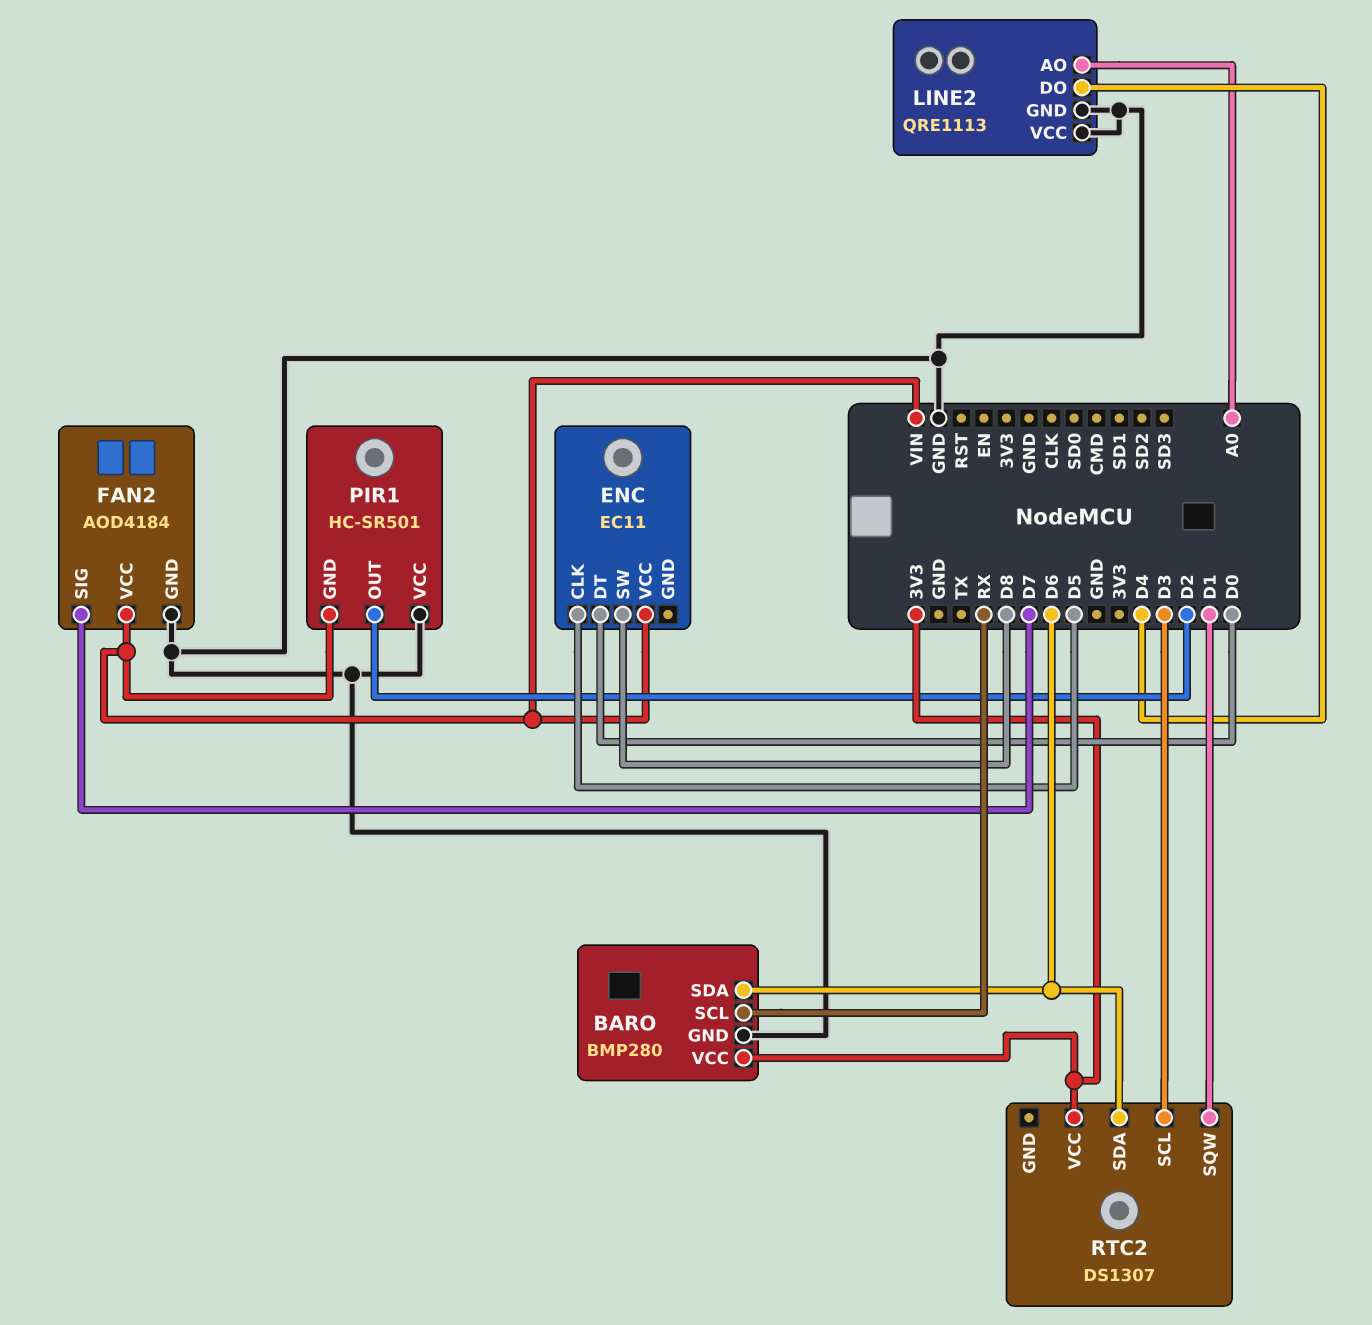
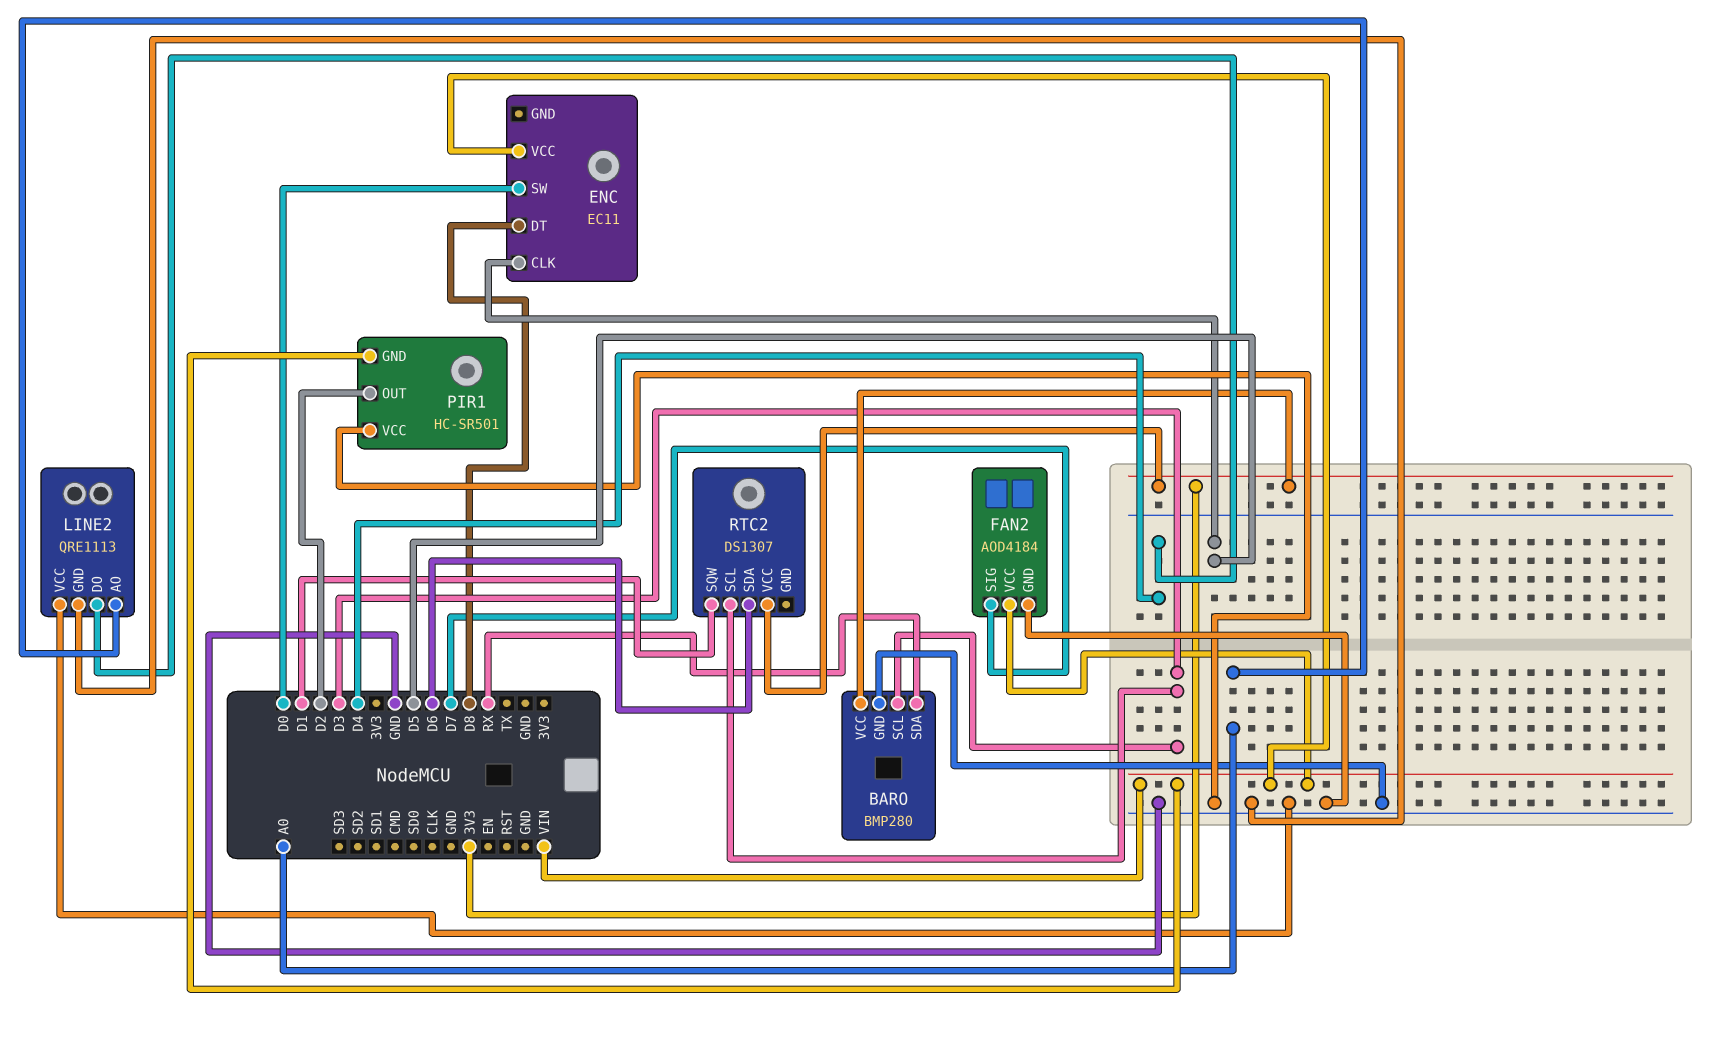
BARO pin SCL: RX -> D3
BARO pin SDA: D6 -> RX
ENC pin DT: D0 -> D8
ENC pin SW: D8 -> D0

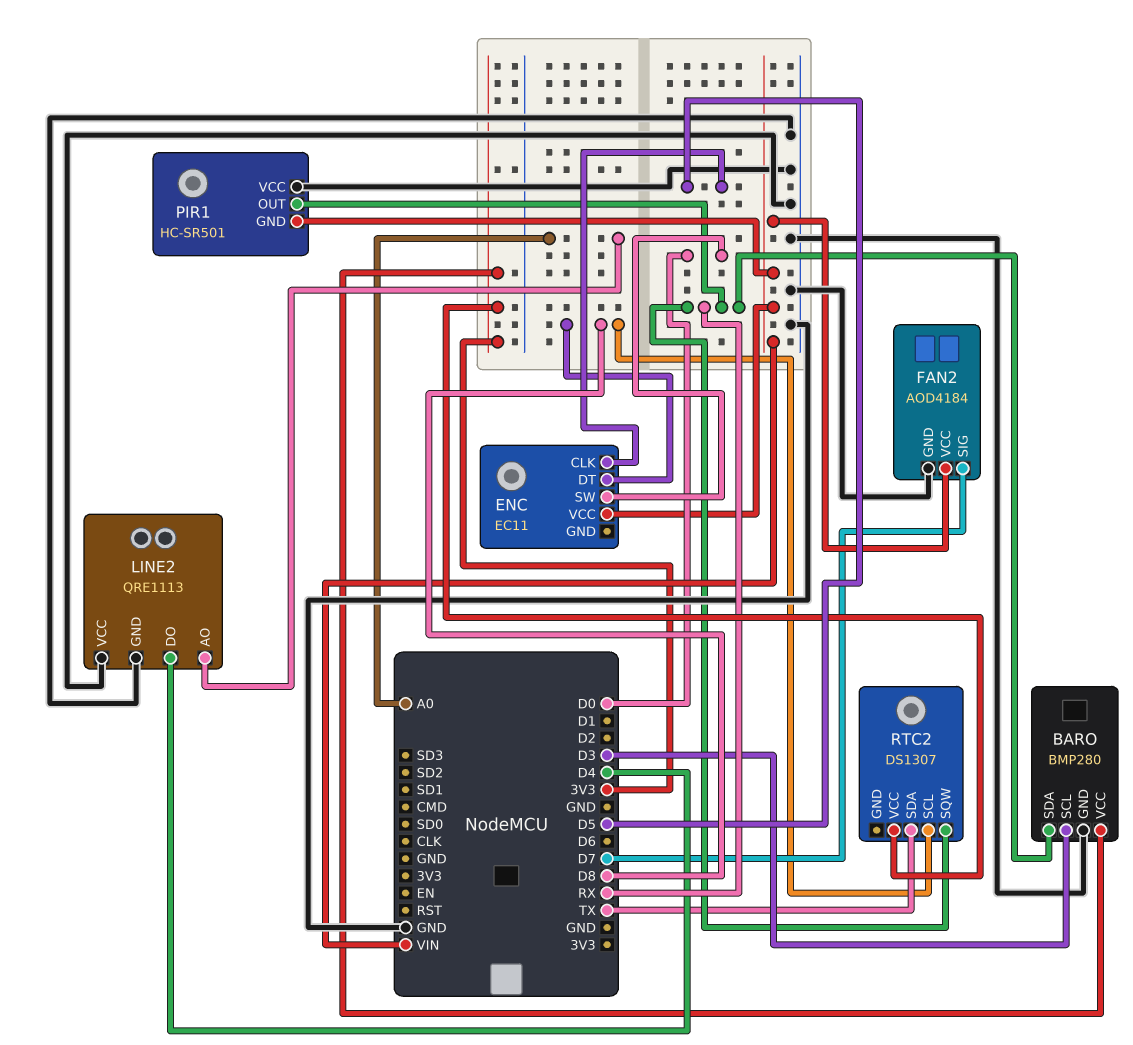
PIR1 pin OUT: D2 -> RX
RTC2 pin SCL: D3 -> D8
RTC2 pin SDA: D6 -> TX
RTC2 pin SQW: D1 -> RX

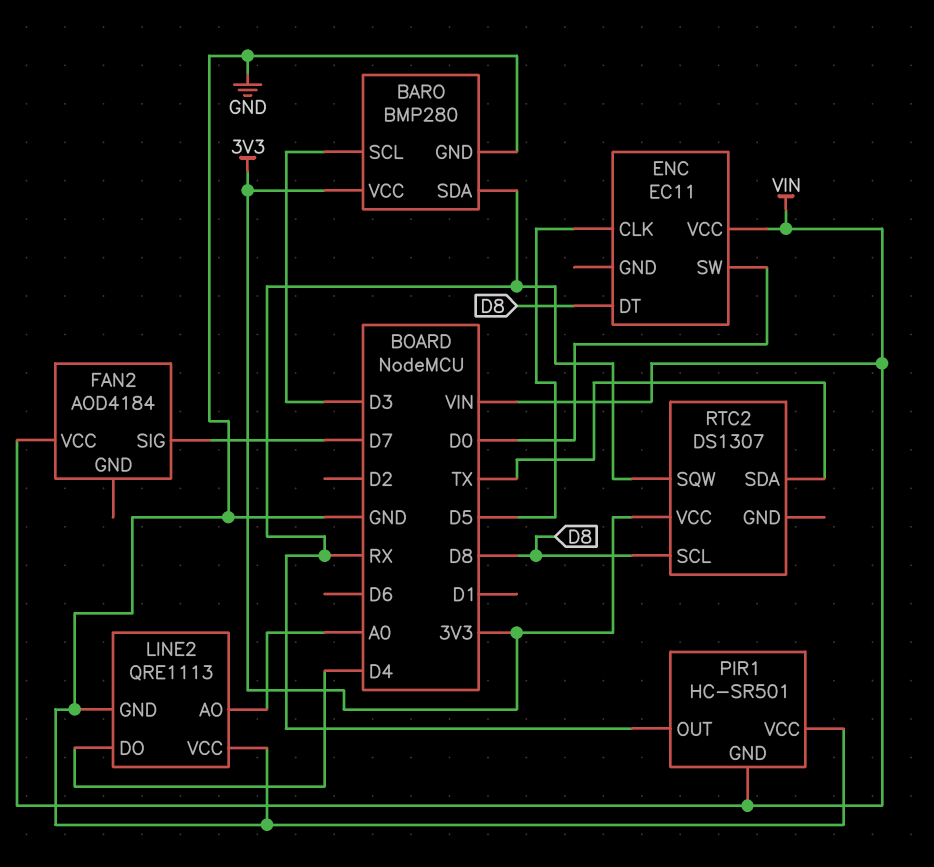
FAN2 pin GND: GND -> none

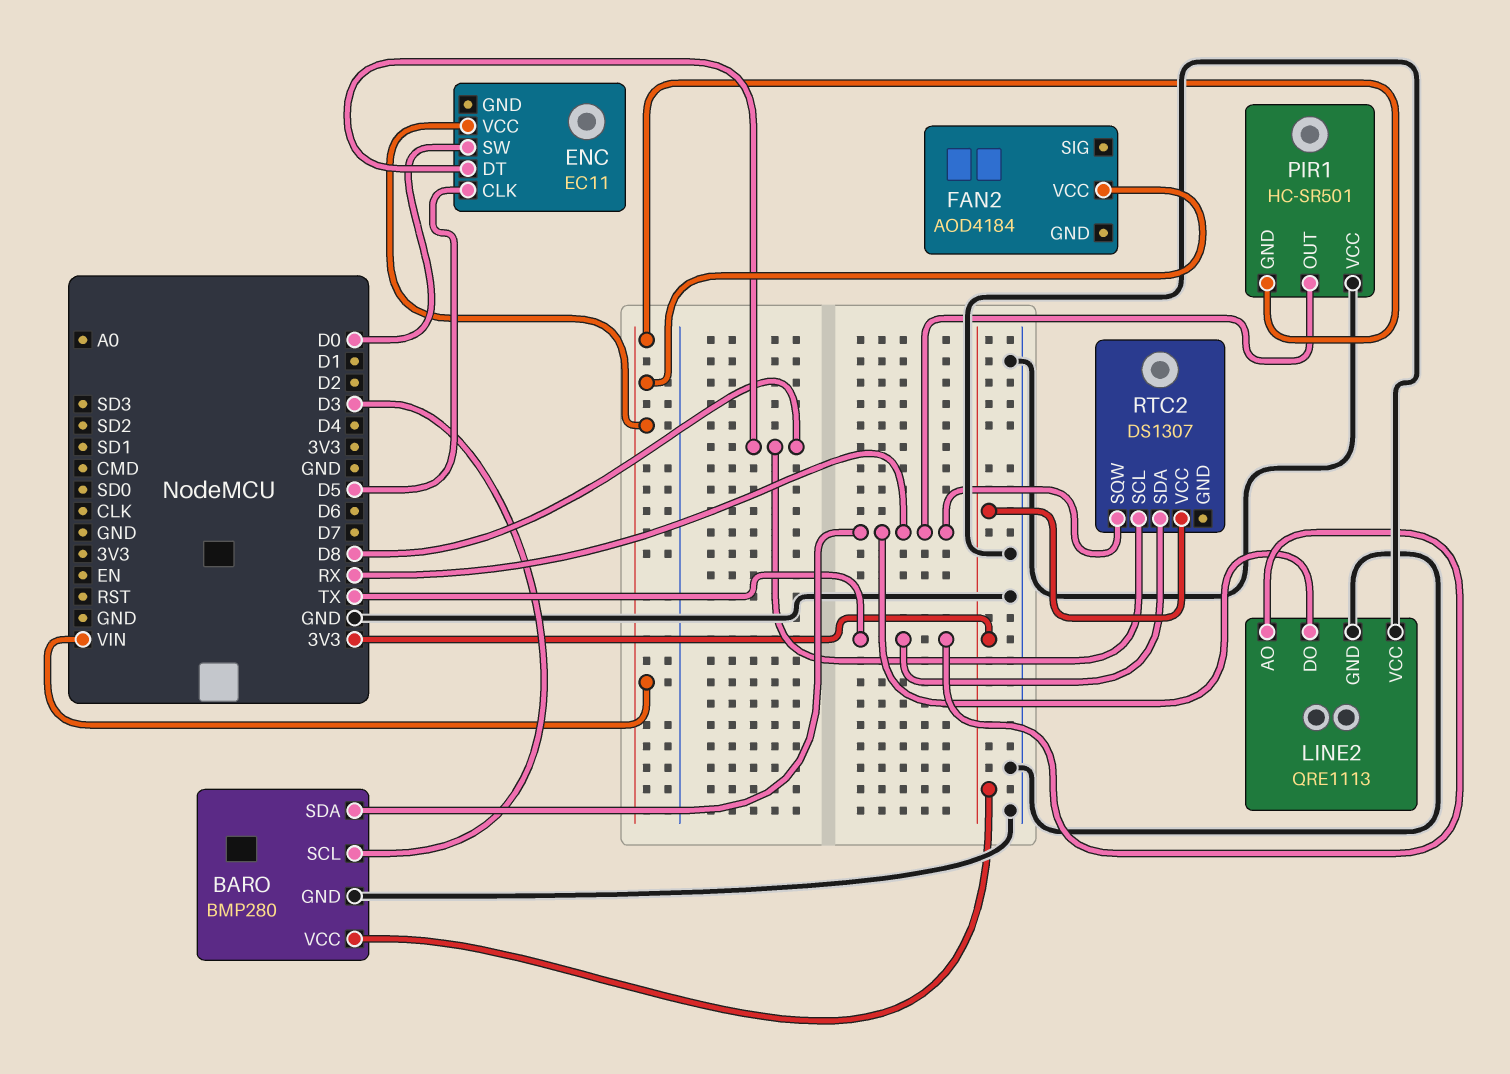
FAN2 pin SIG: D7 -> none
LINE2 pin AO: A0 -> TX
LINE2 pin DO: D4 -> RX

